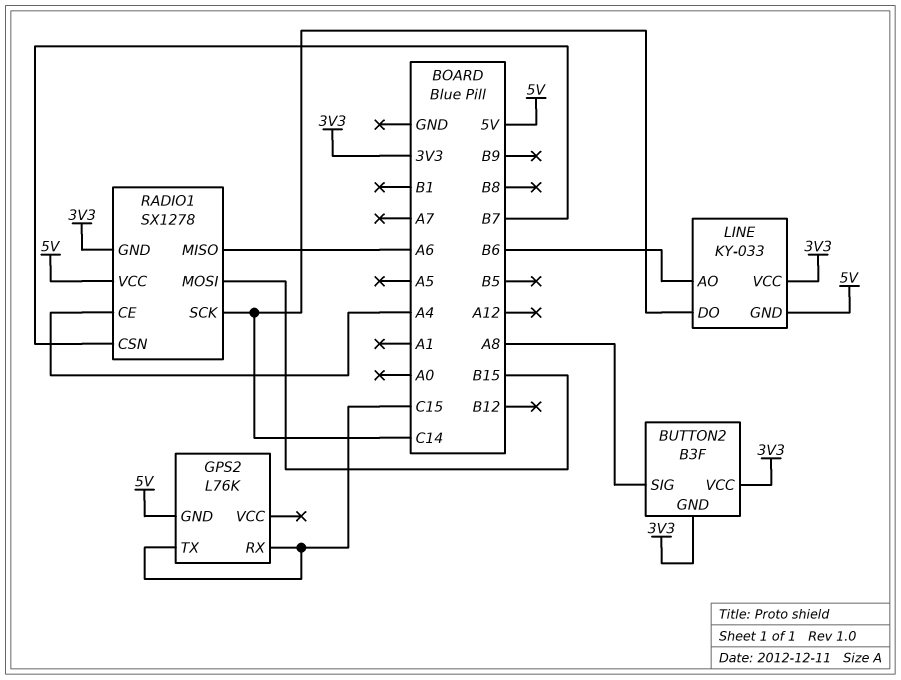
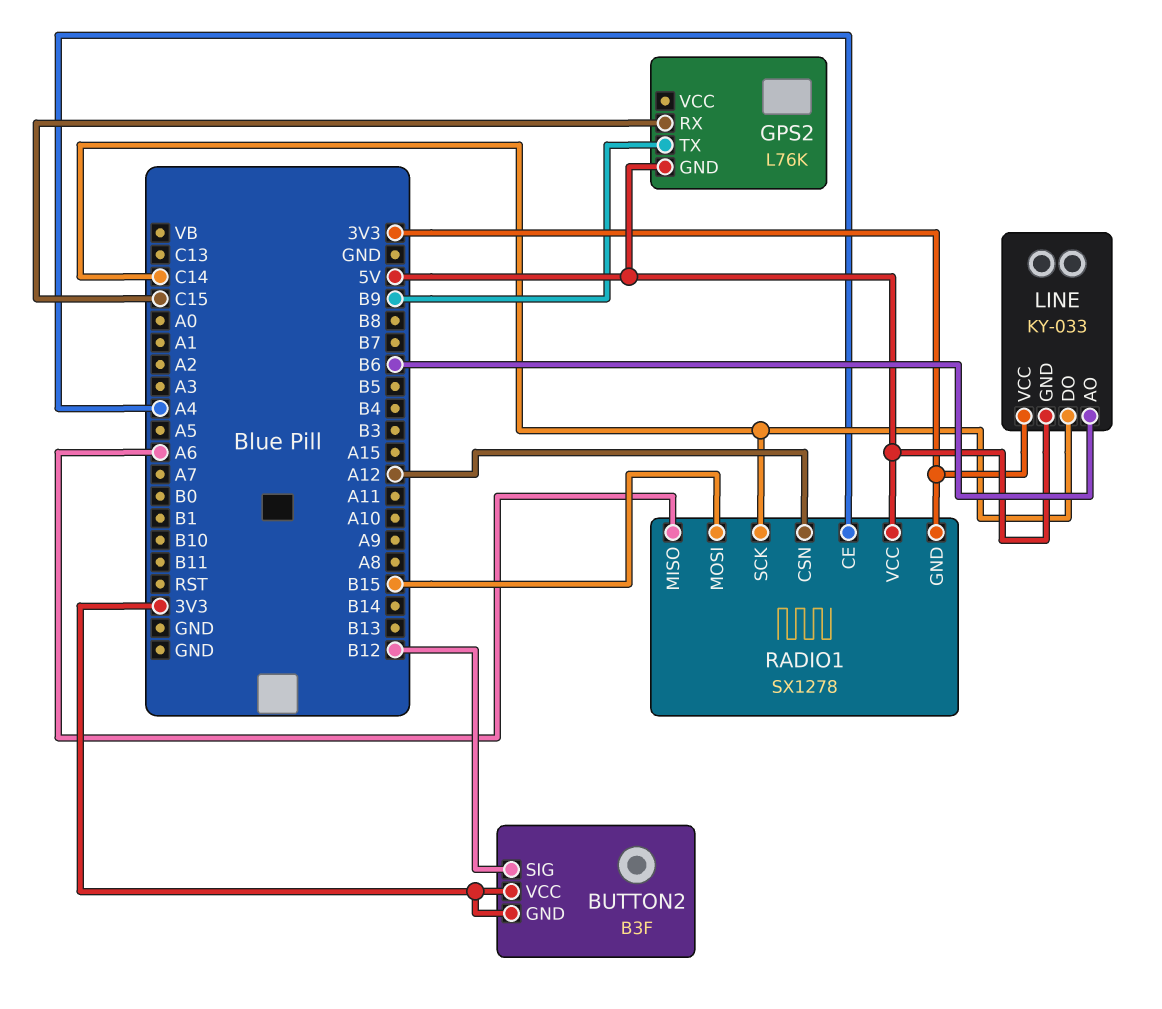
BUTTON2 pin SIG: A8 -> B12
GPS2 pin TX: C15 -> B9
RADIO1 pin CSN: B7 -> A12

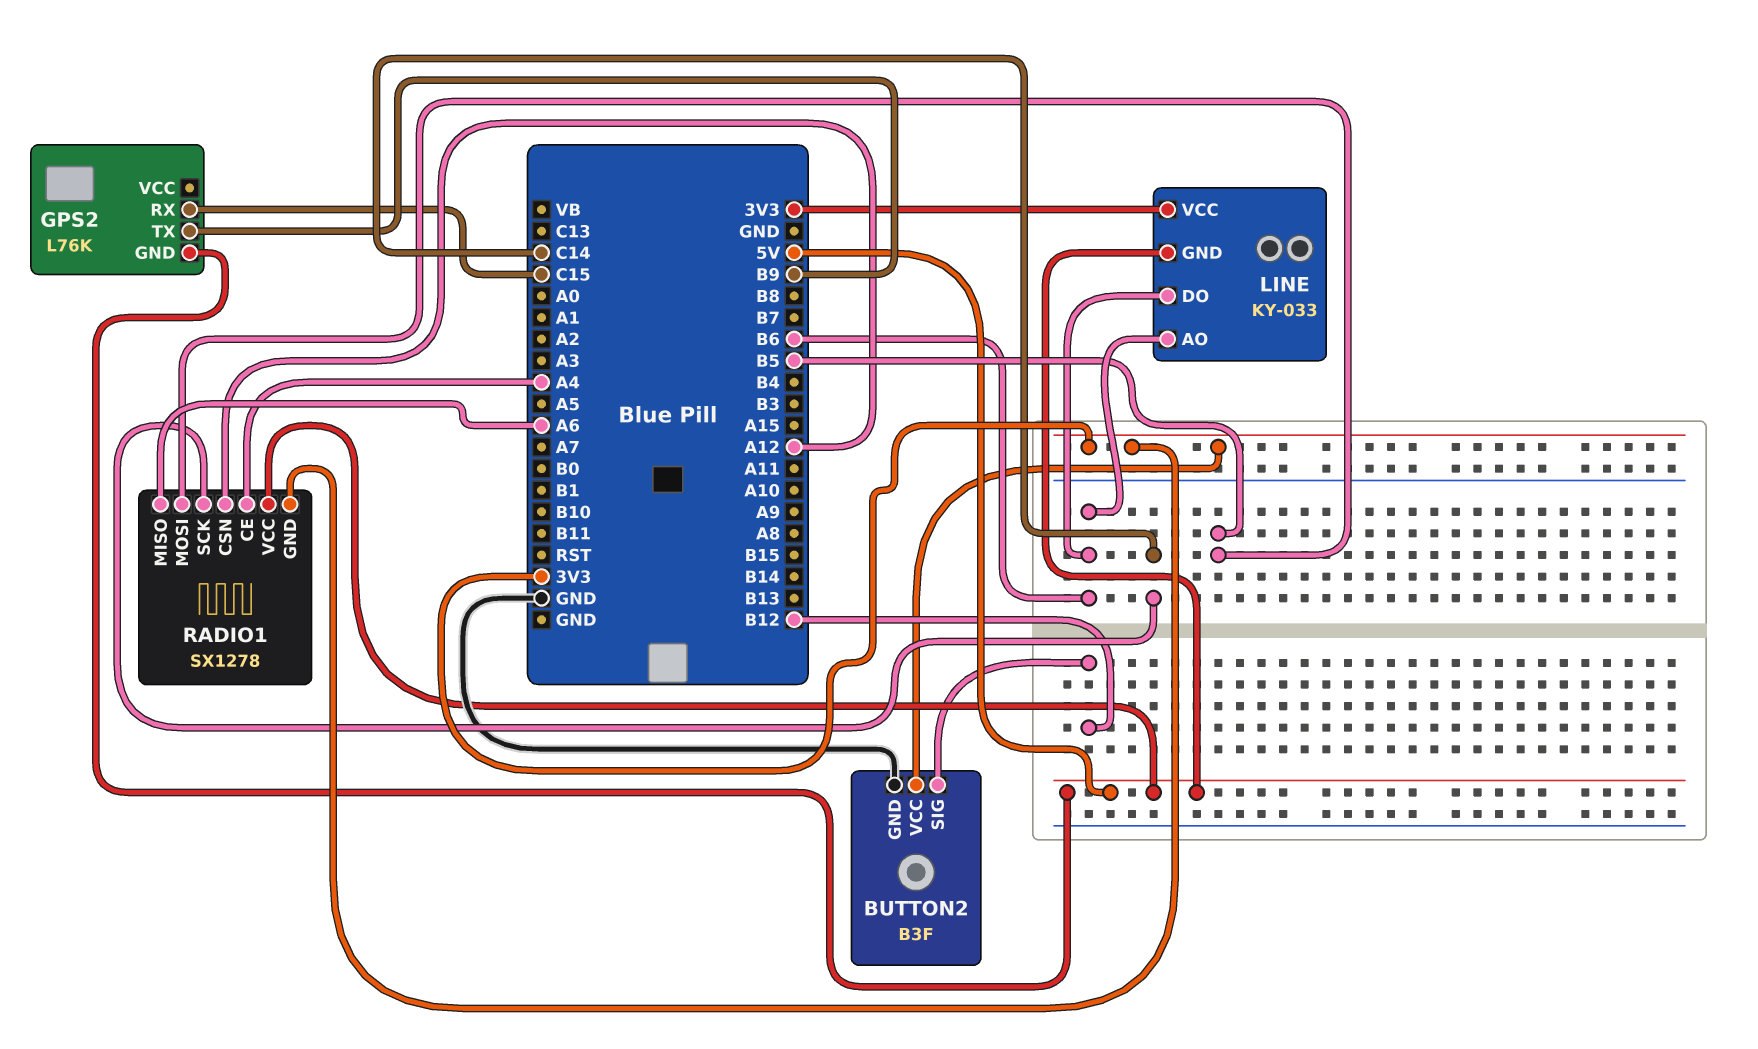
BUTTON2 pin GND: 3V3 -> GND
LINE pin DO: C14 -> B6
RADIO1 pin MOSI: B15 -> B5

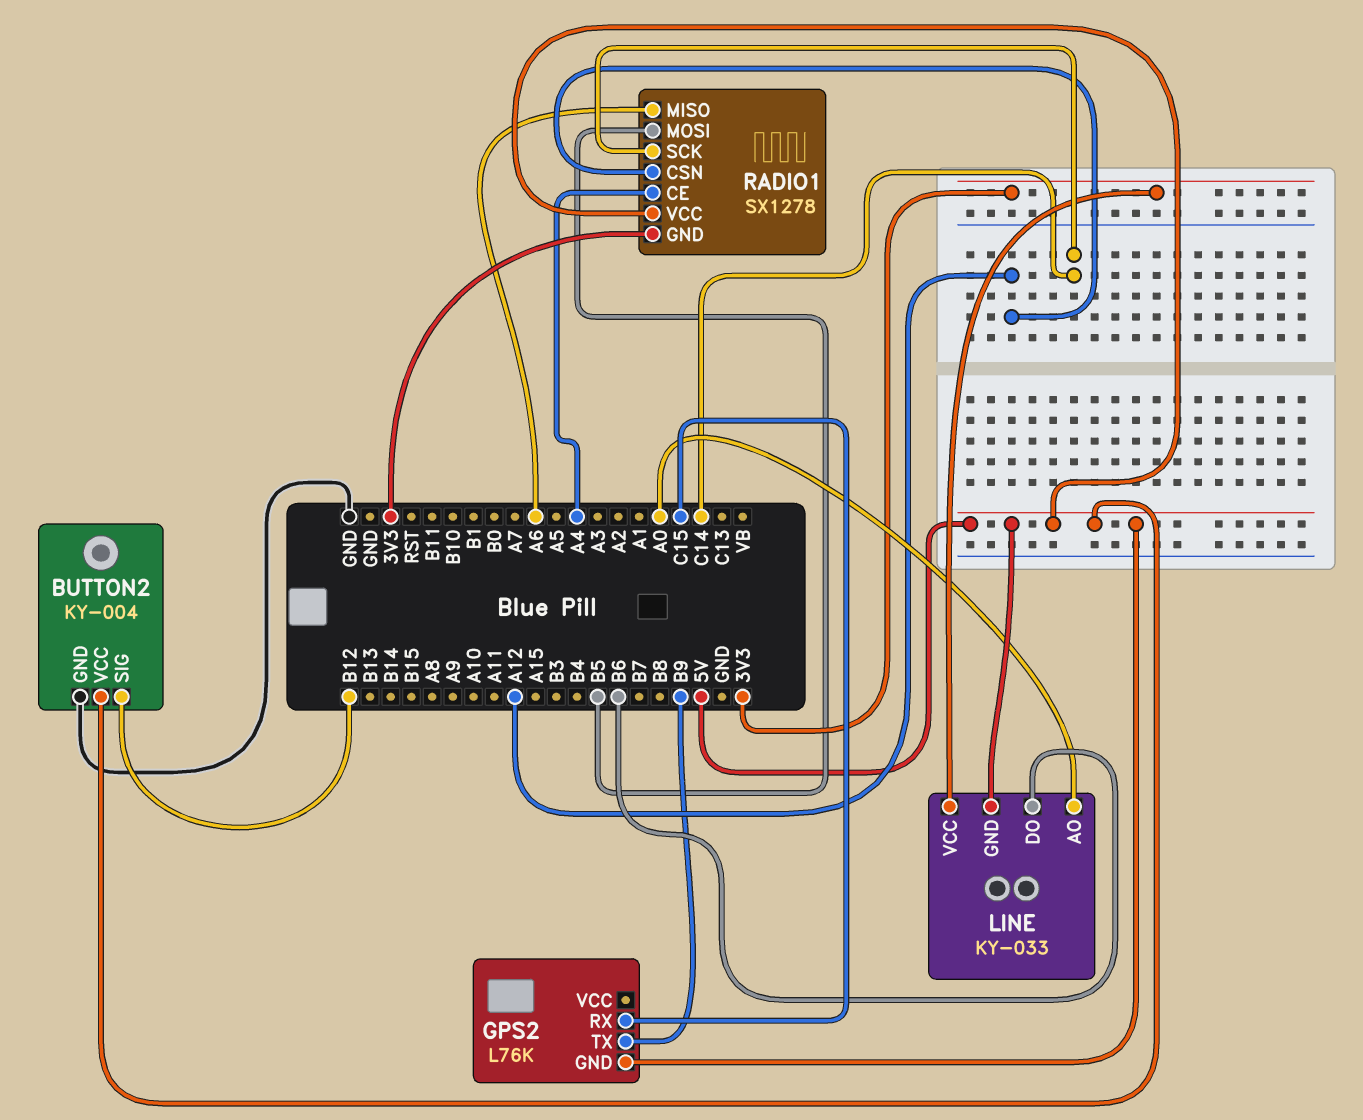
BUTTON2: B3F -> KY-004
BUTTON2 pin VCC: 3V3 -> 5V
LINE pin AO: B6 -> A0

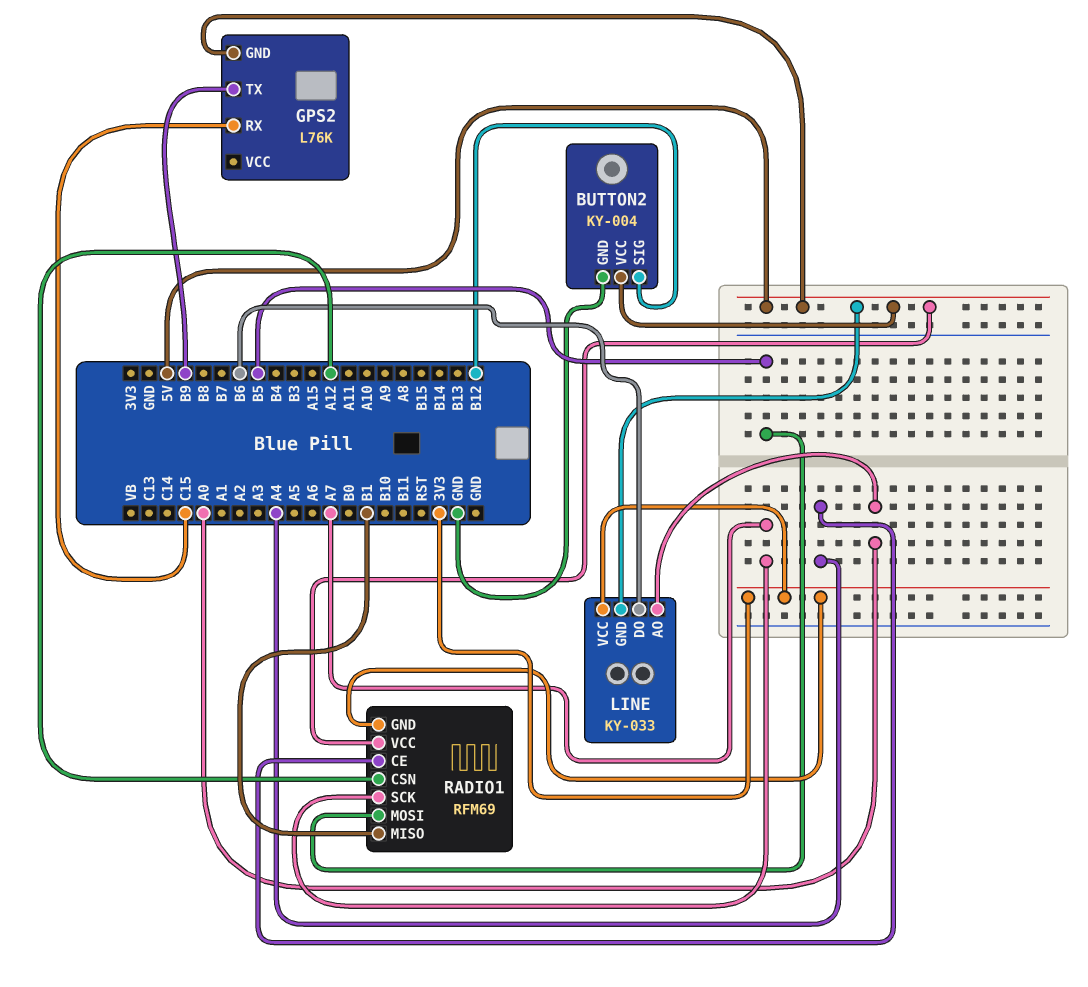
RADIO1: SX1278 -> RFM69
RADIO1 pin MISO: A6 -> B1
RADIO1 pin SCK: C14 -> A7

